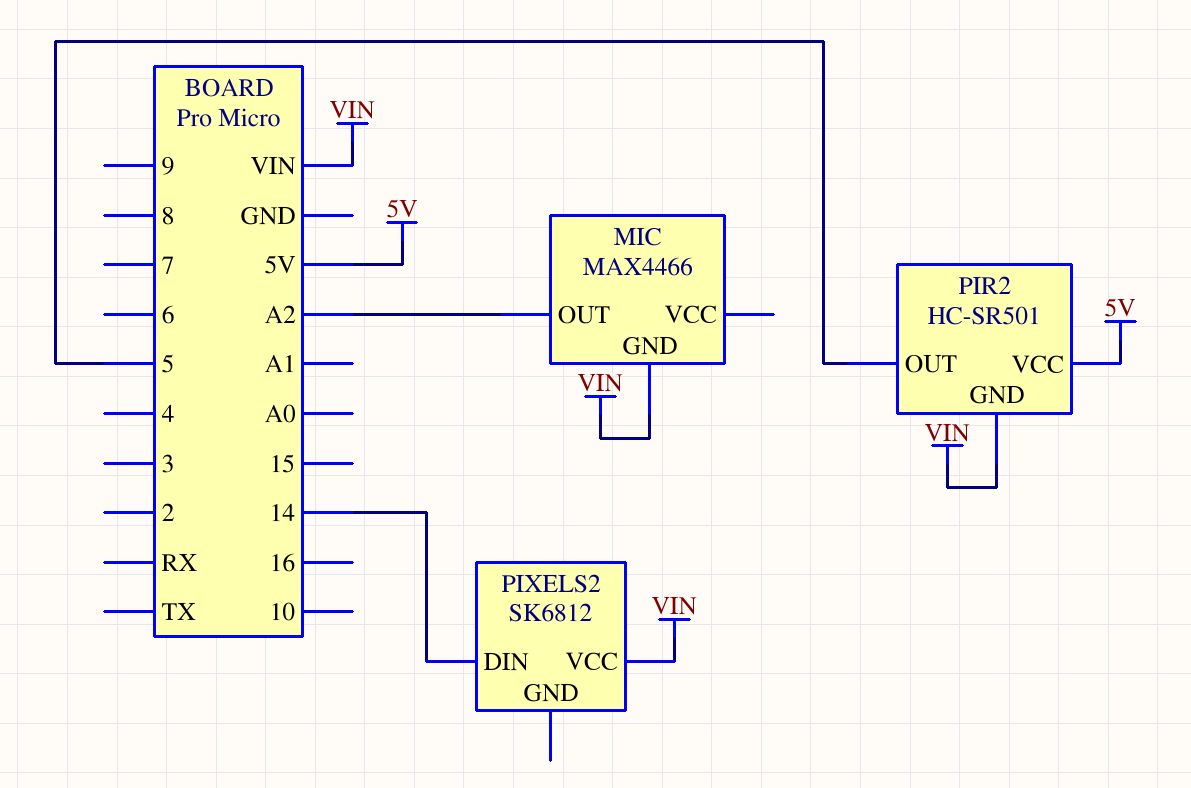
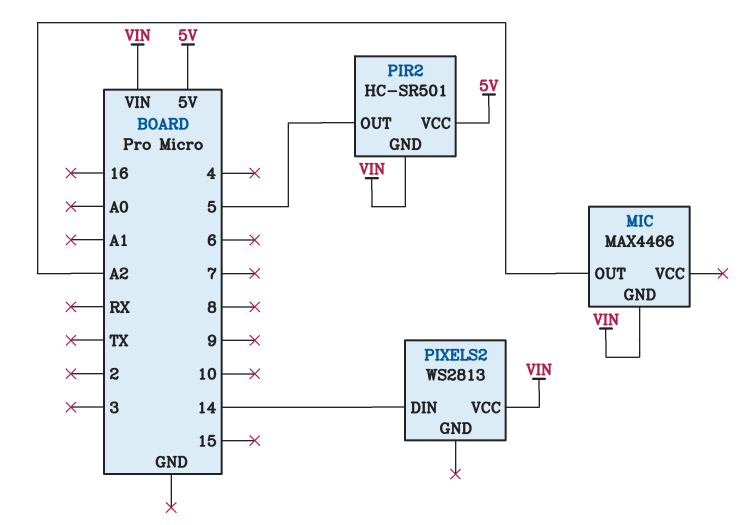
PIXELS2: SK6812 -> WS2813

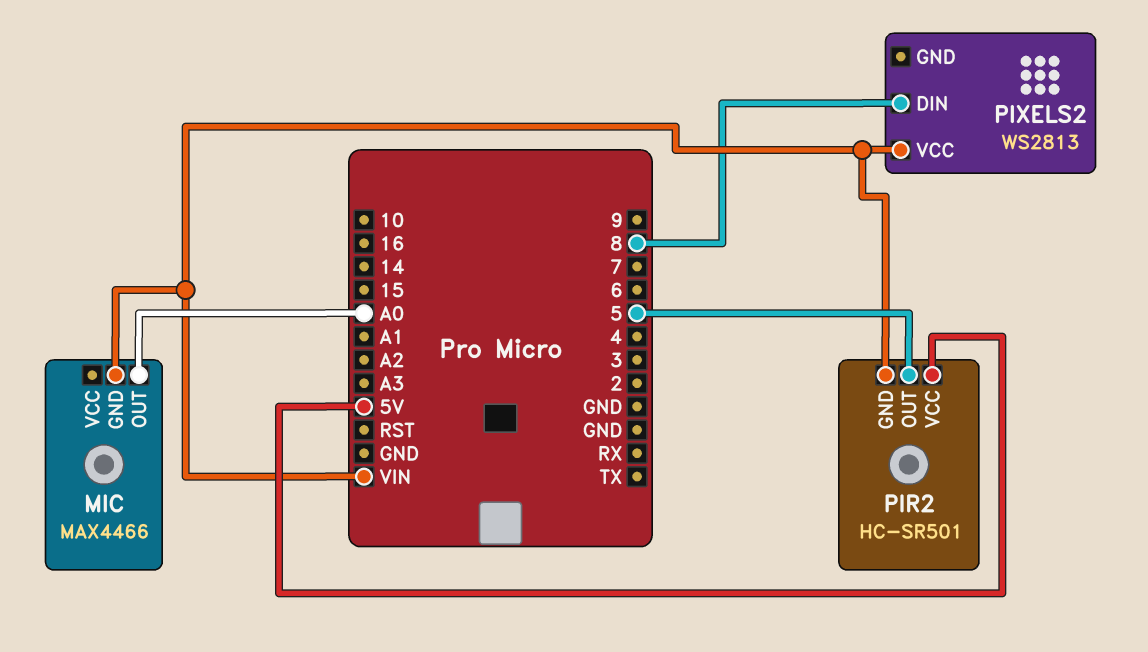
MIC pin OUT: A2 -> A0
PIXELS2 pin DIN: 14 -> 8

